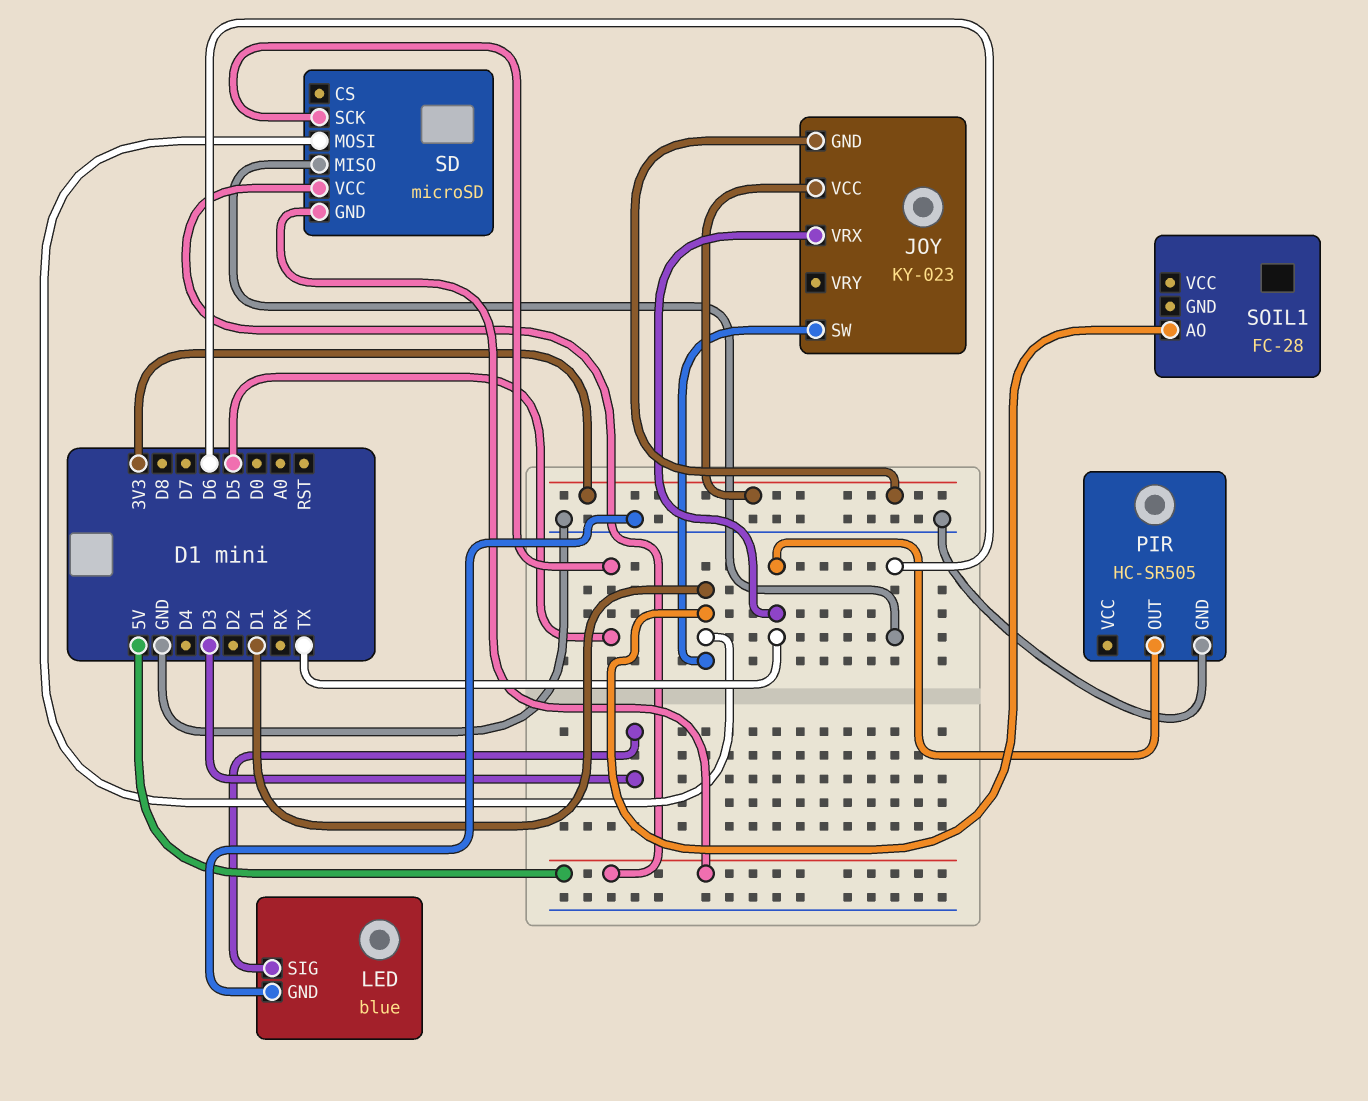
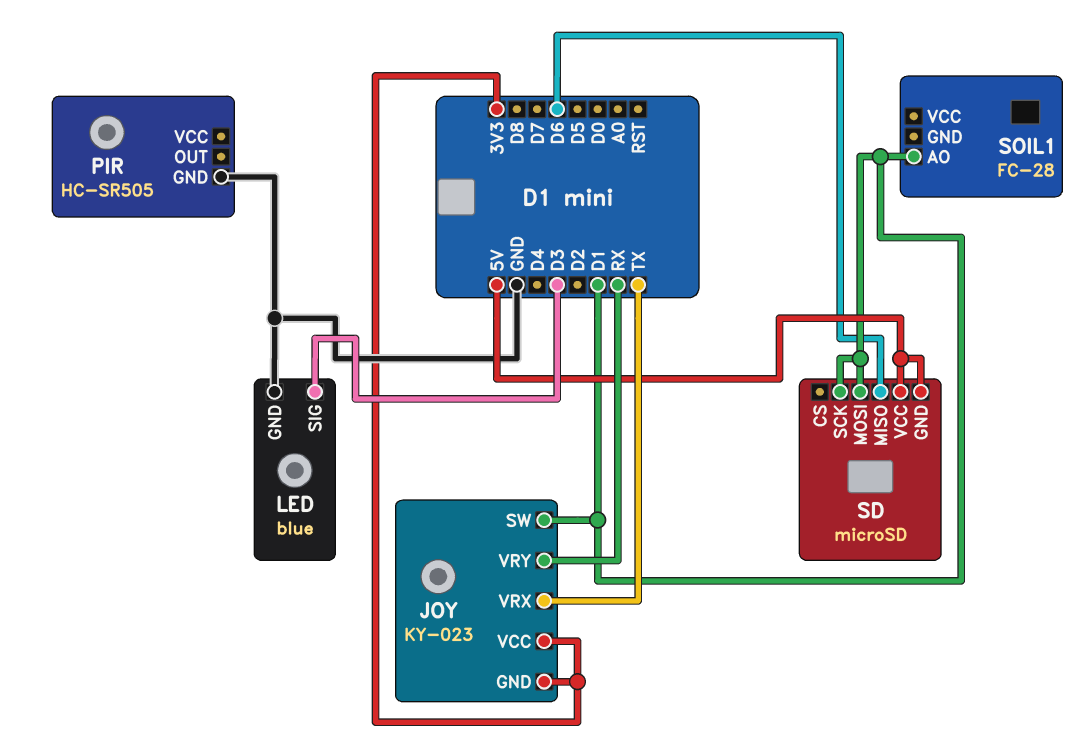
JOY pin VRY: none -> RX
PIR pin OUT: TX -> none
SD pin SCK: D5 -> D1

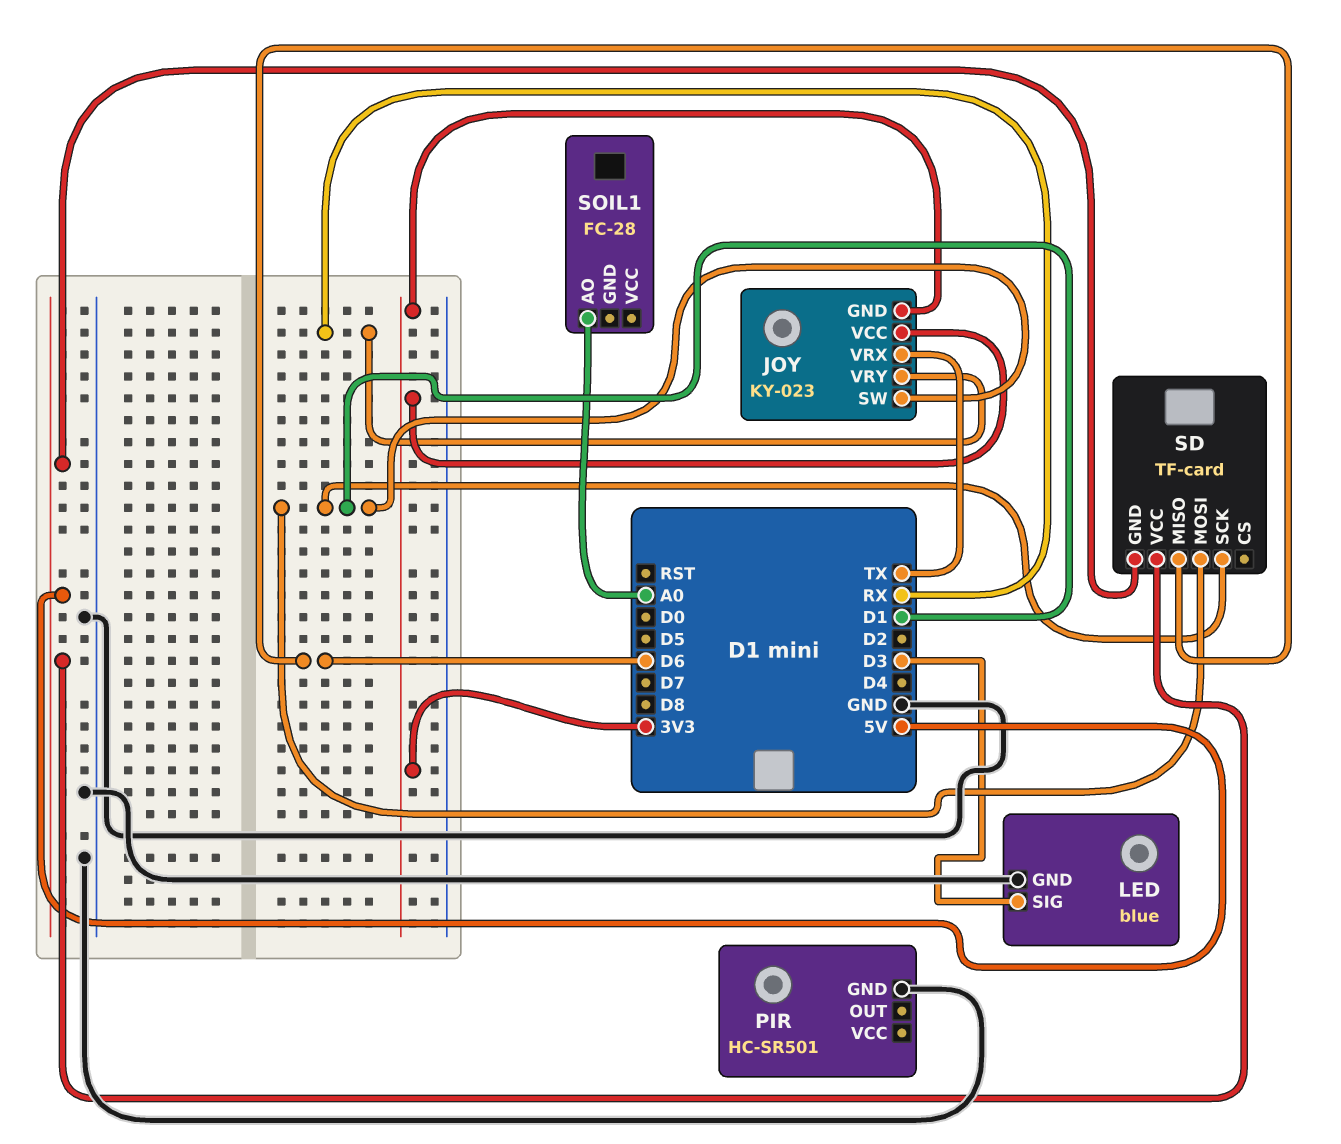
PIR: HC-SR505 -> HC-SR501
SD: microSD -> TF-card
SOIL1 pin AO: D1 -> A0

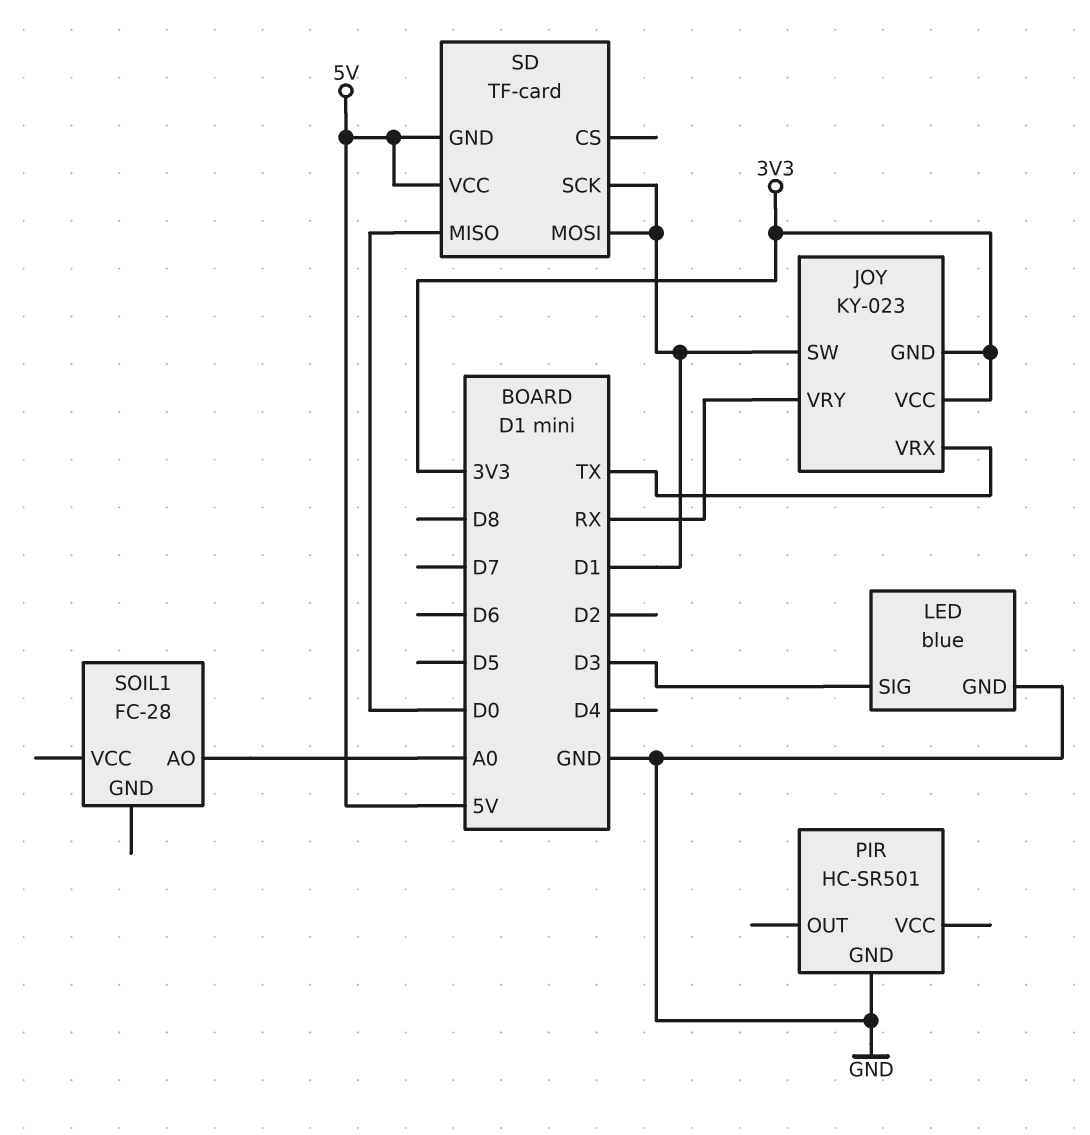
SD pin MISO: D6 -> D0

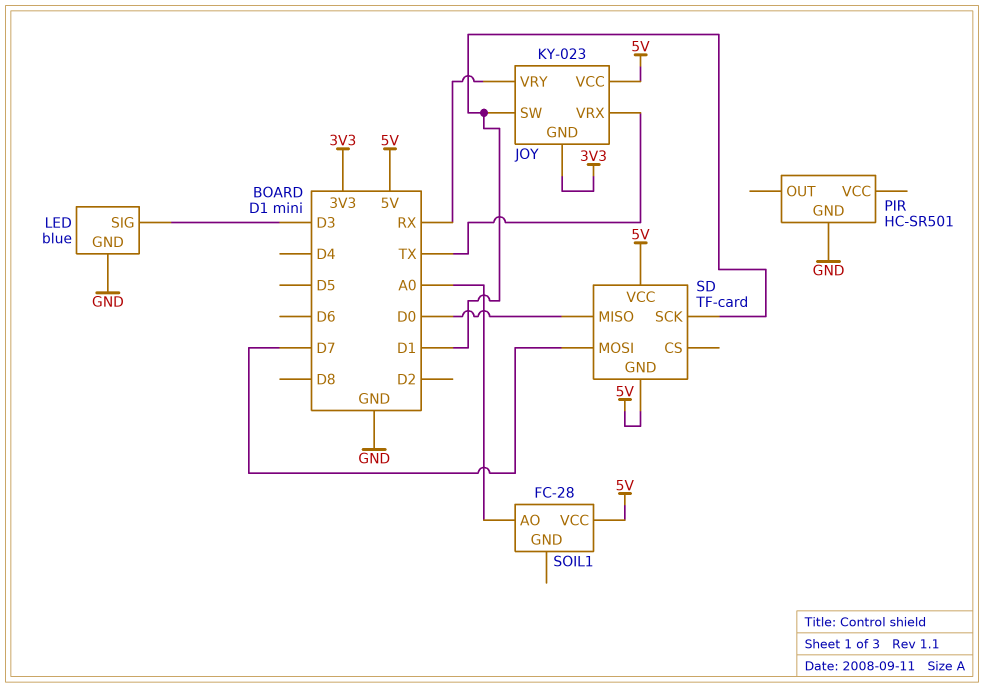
JOY pin VCC: 3V3 -> 5V
SD pin MOSI: D1 -> D7
SOIL1 pin VCC: none -> 5V

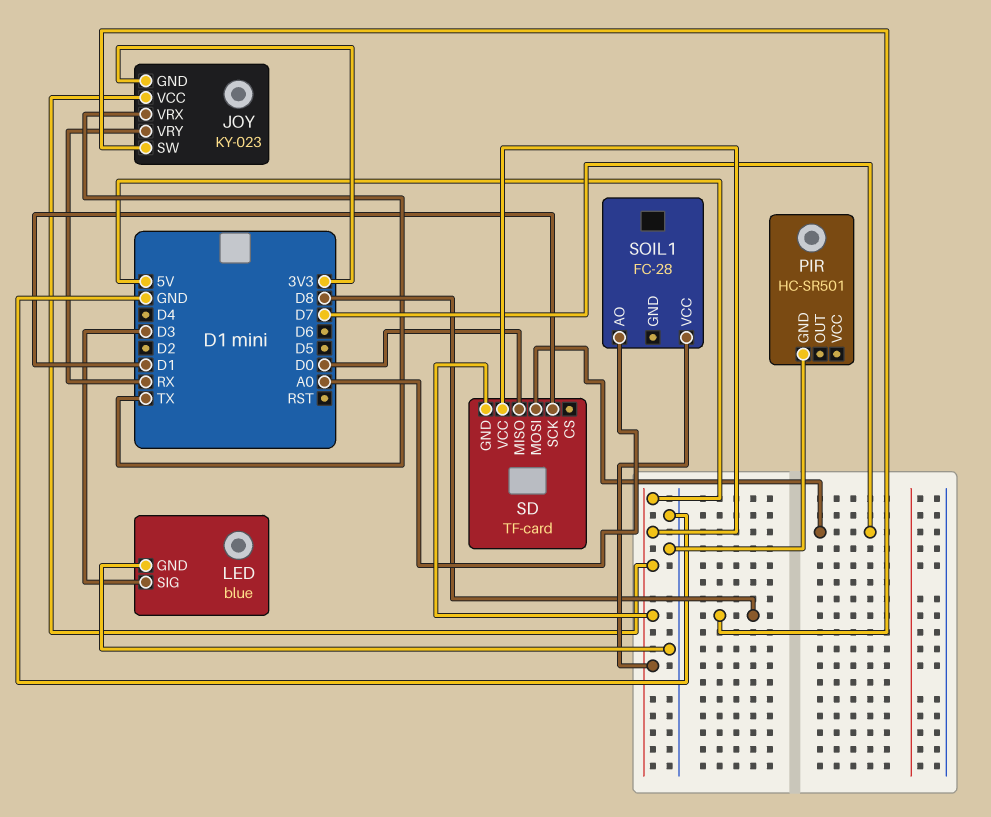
JOY pin SW: D1 -> D8

